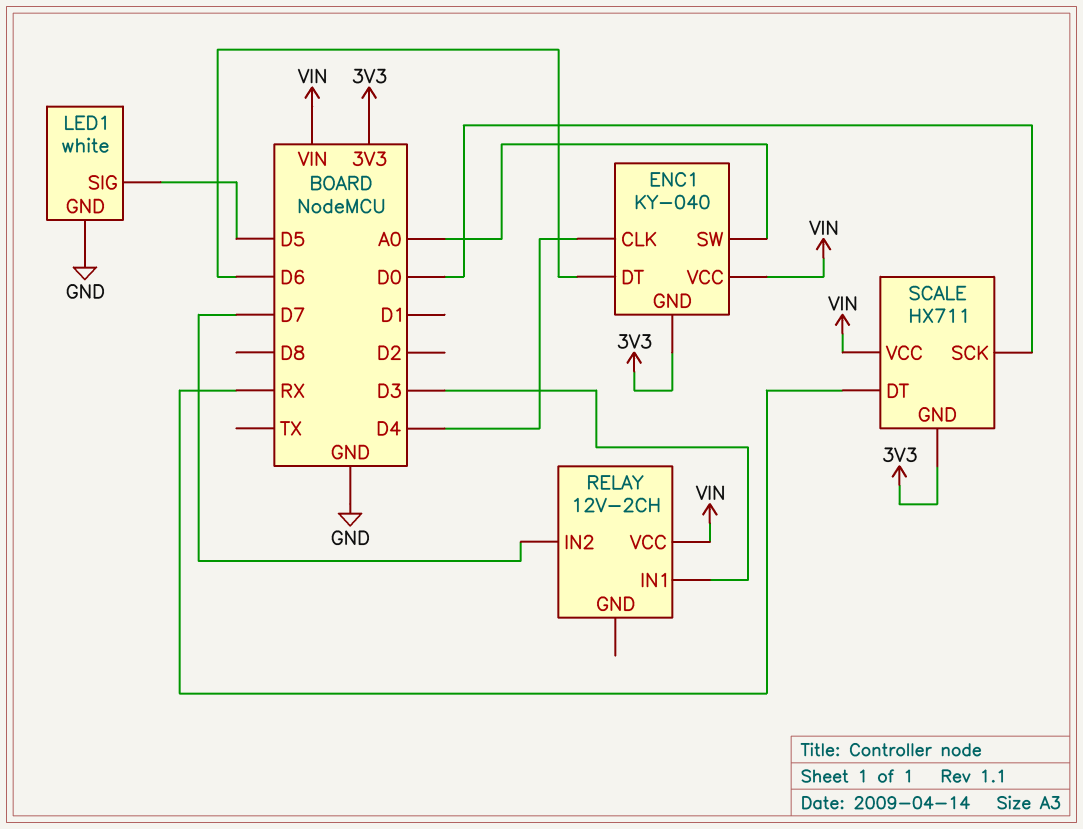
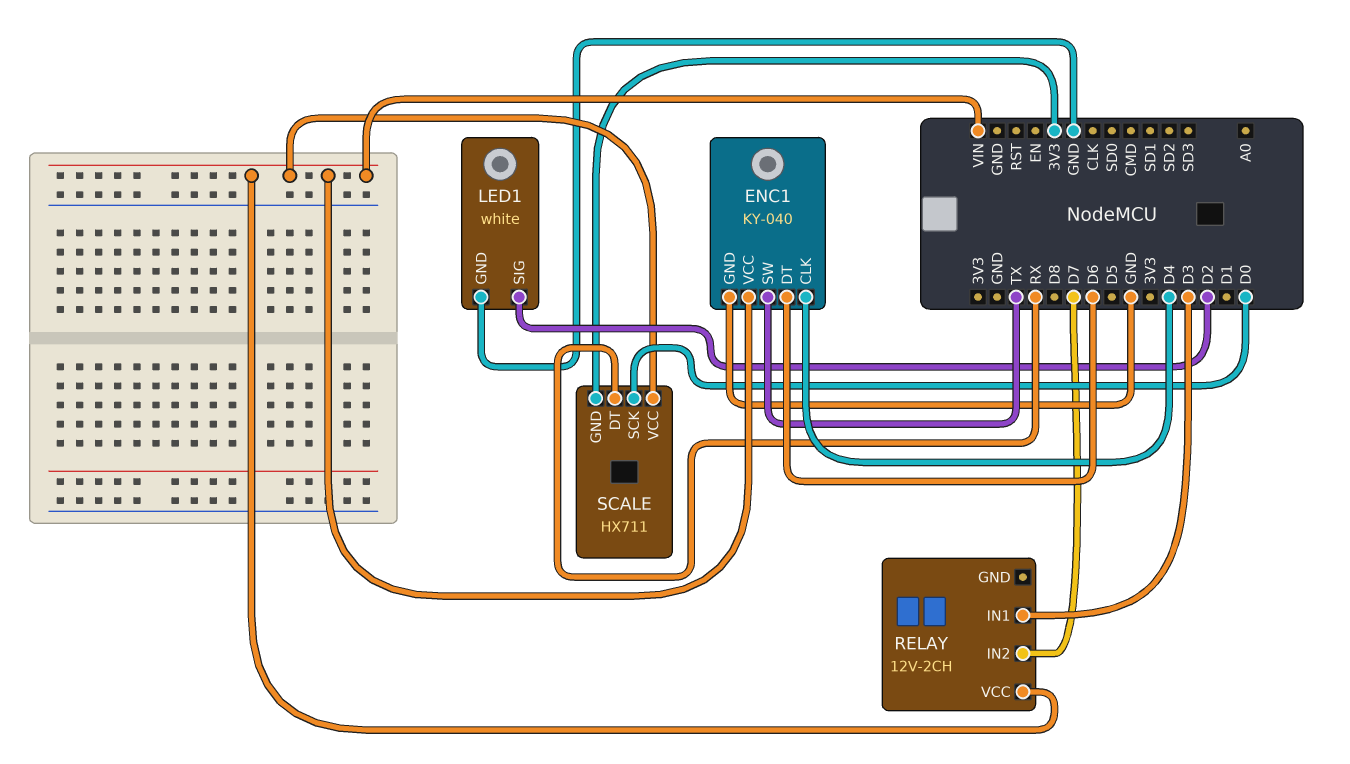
ENC1 pin GND: 3V3 -> GND
ENC1 pin SW: A0 -> TX
LED1 pin SIG: D5 -> D2

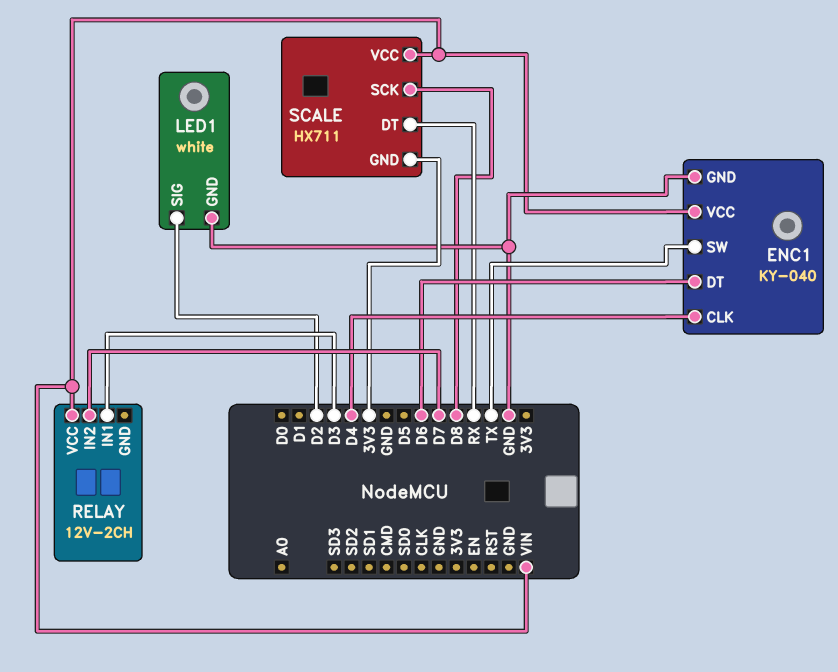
SCALE pin SCK: D0 -> D8

